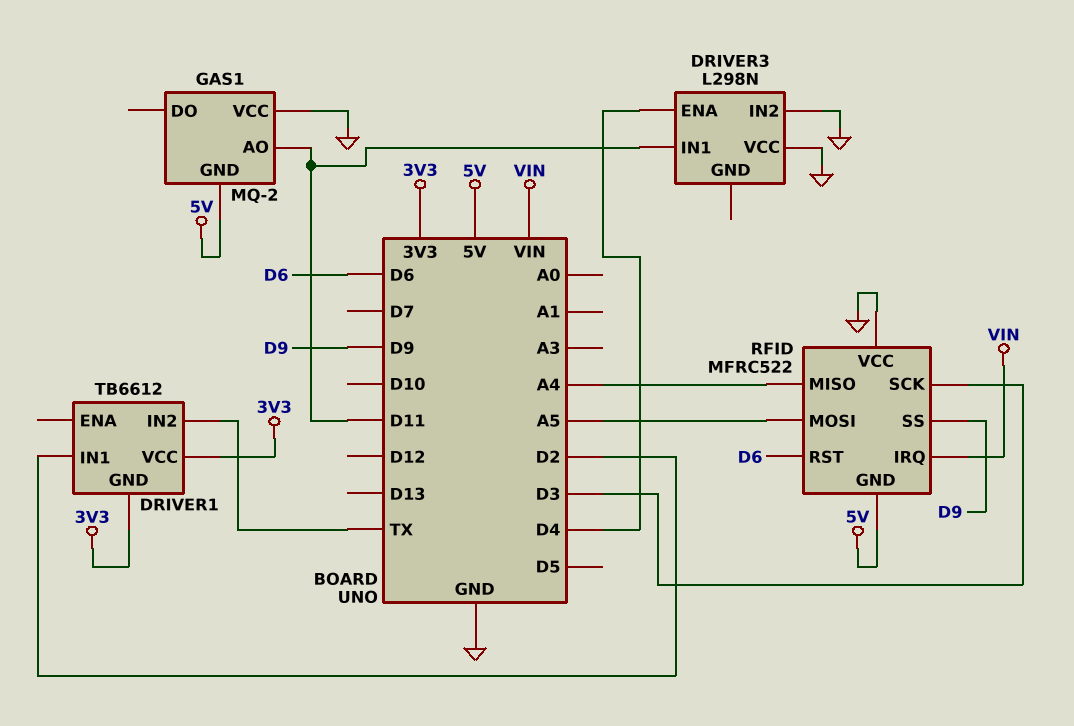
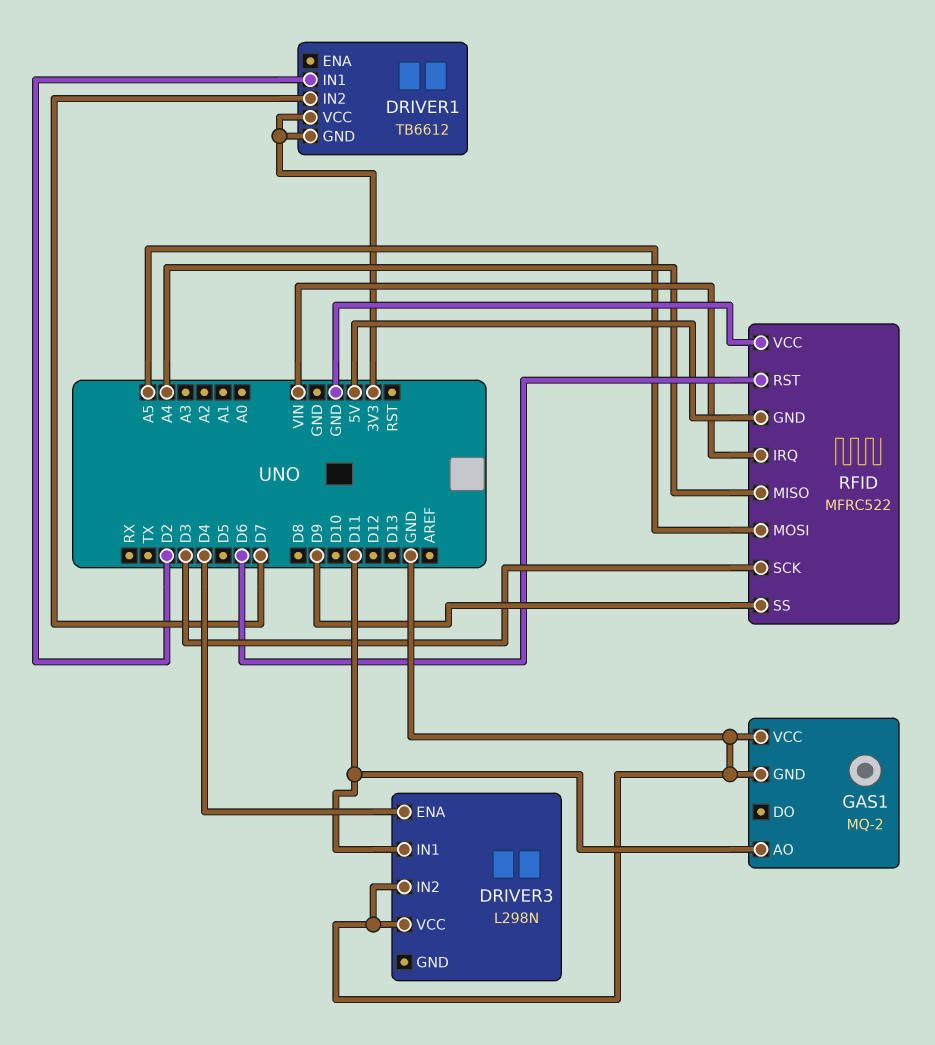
DRIVER1 pin IN2: TX -> D7
GAS1 pin GND: 5V -> GND

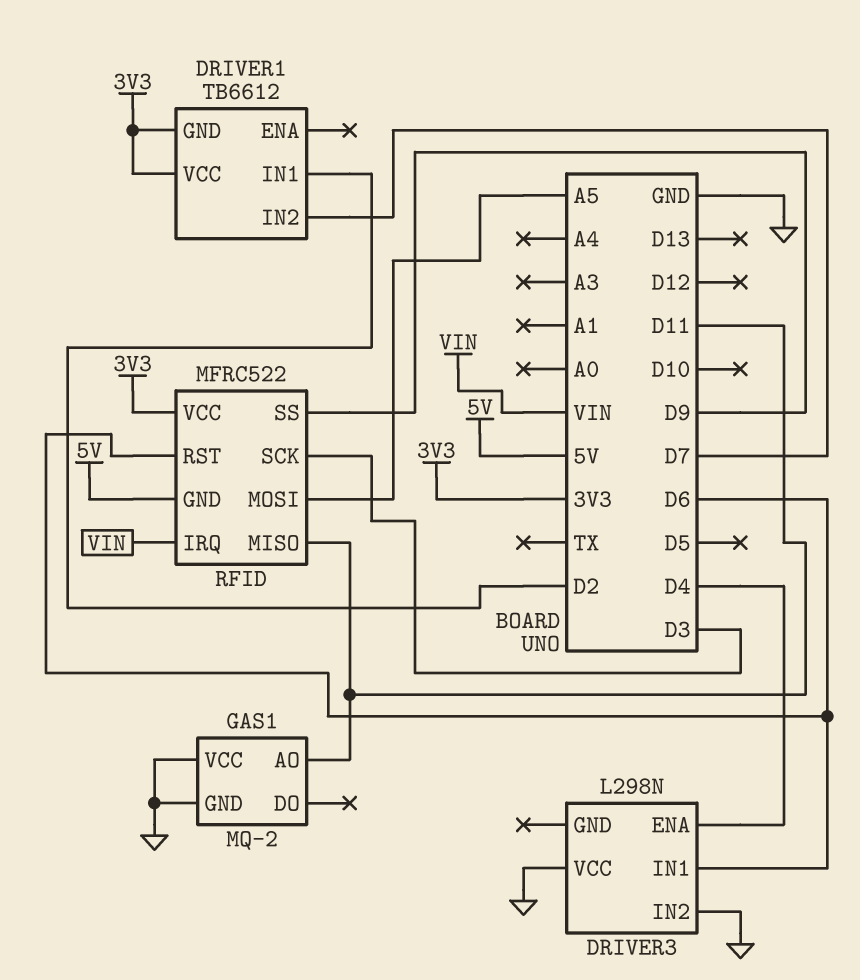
DRIVER3 pin IN1: D11 -> D6
RFID pin MISO: A4 -> D11
RFID pin VCC: GND -> 3V3

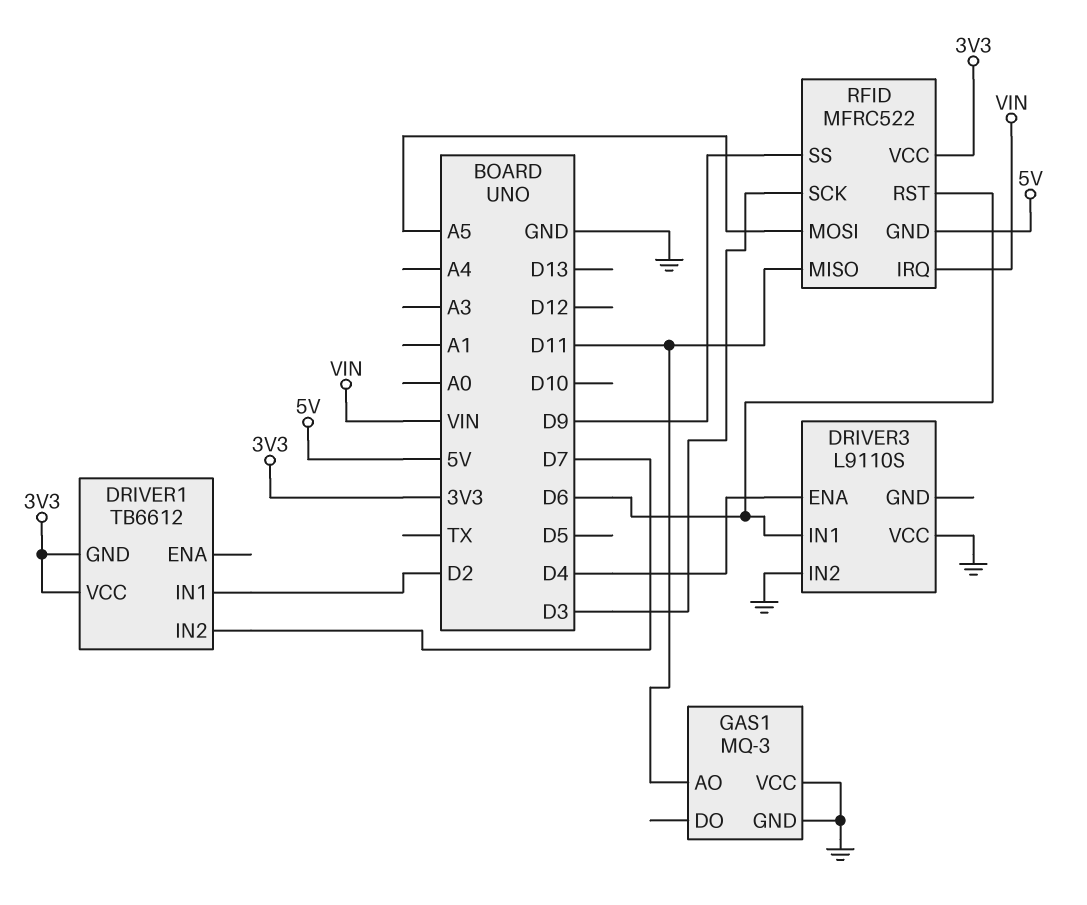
DRIVER3: L298N -> L9110S
GAS1: MQ-2 -> MQ-3

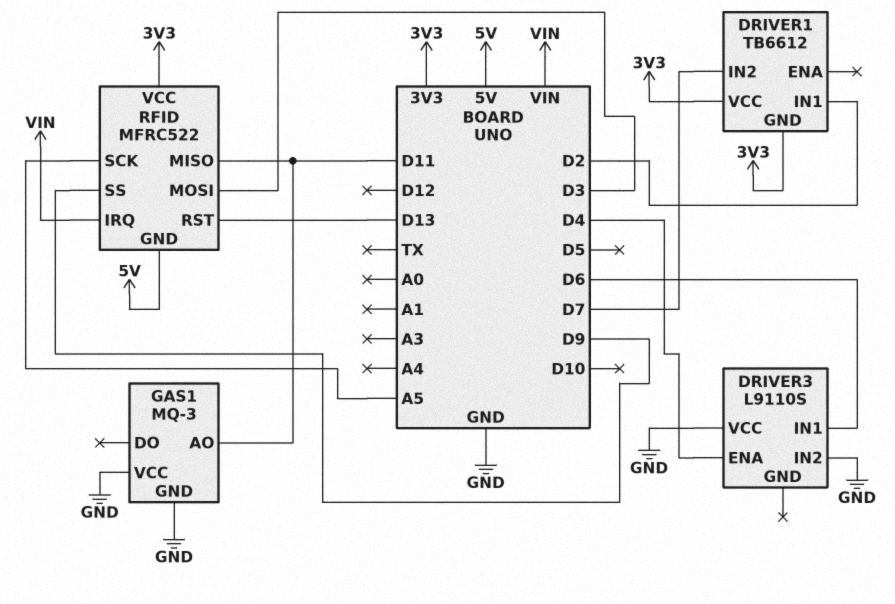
RFID pin MOSI: A5 -> D3
RFID pin RST: D6 -> D13
RFID pin SCK: D3 -> A5

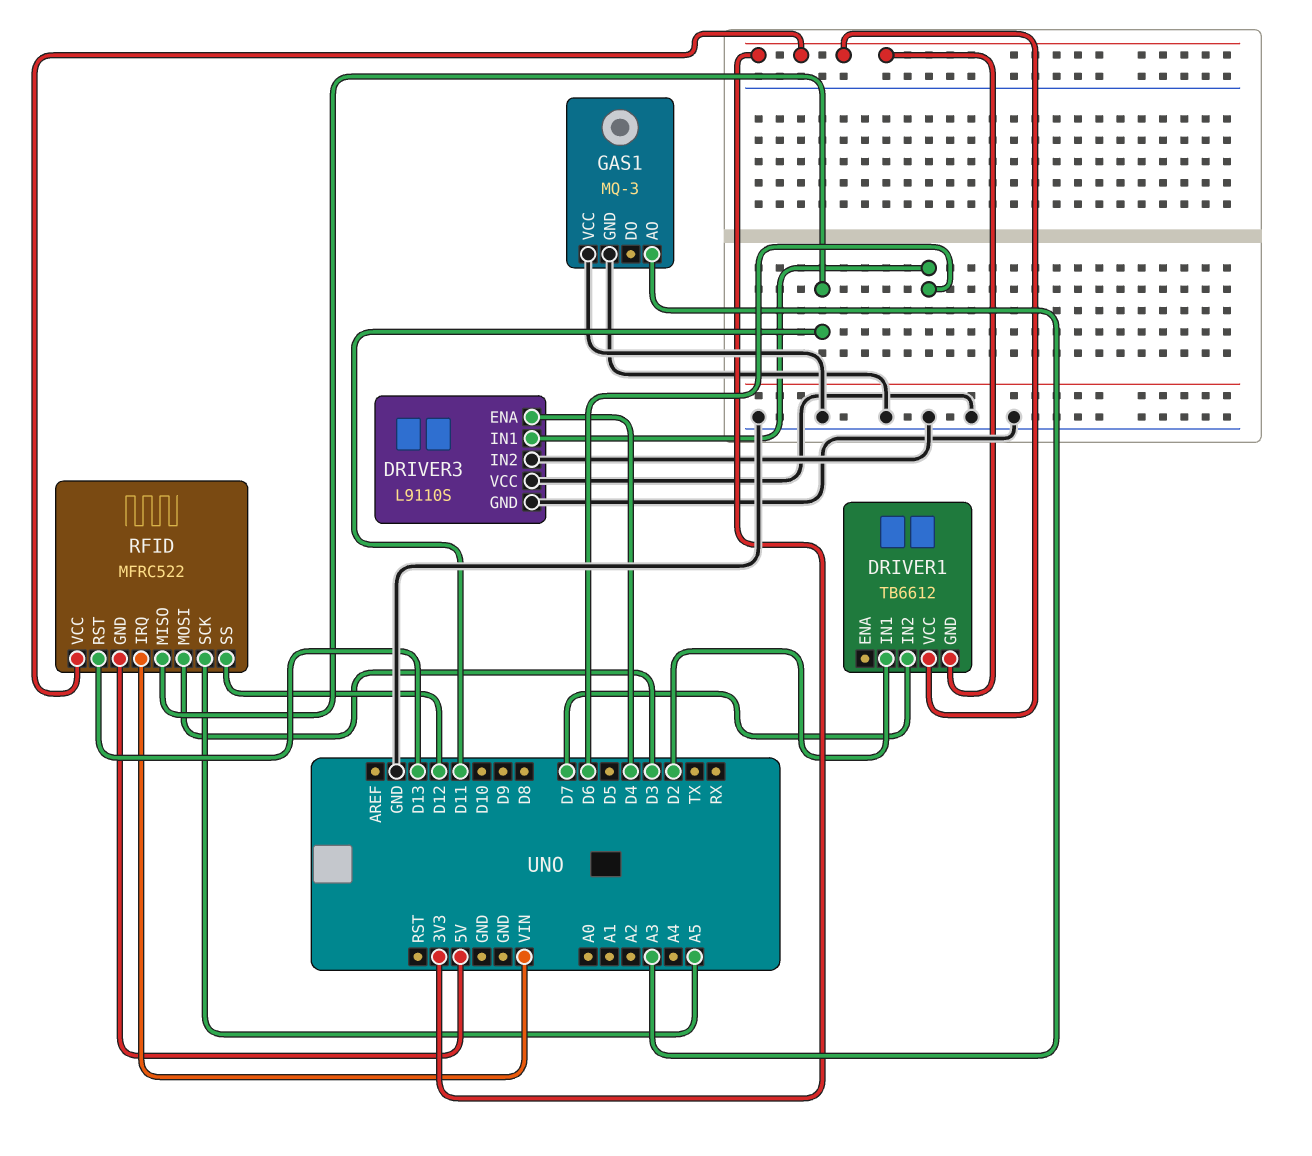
DRIVER3 pin GND: none -> GND
GAS1 pin AO: D11 -> A3
RFID pin SS: D9 -> D12

